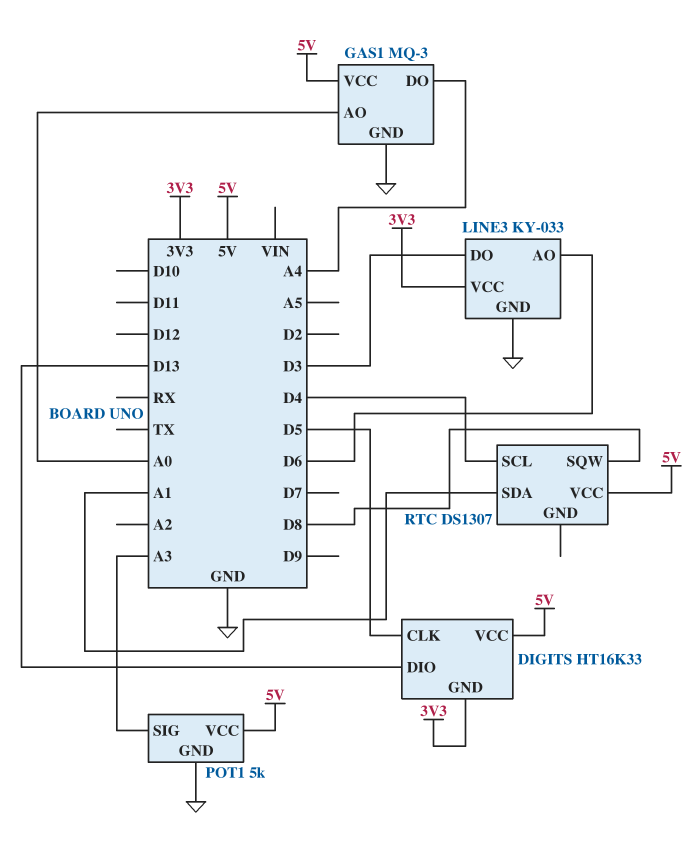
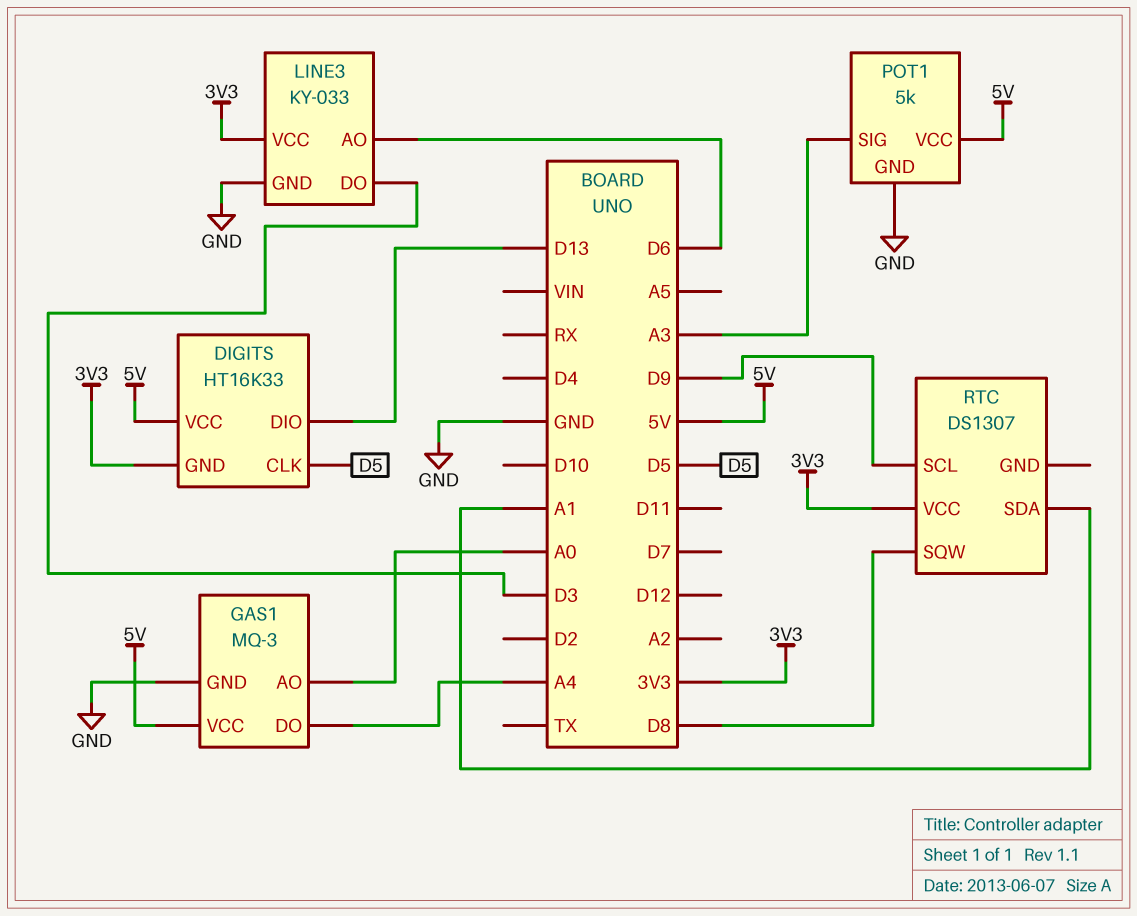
RTC pin SCL: D4 -> D9
RTC pin VCC: 5V -> 3V3

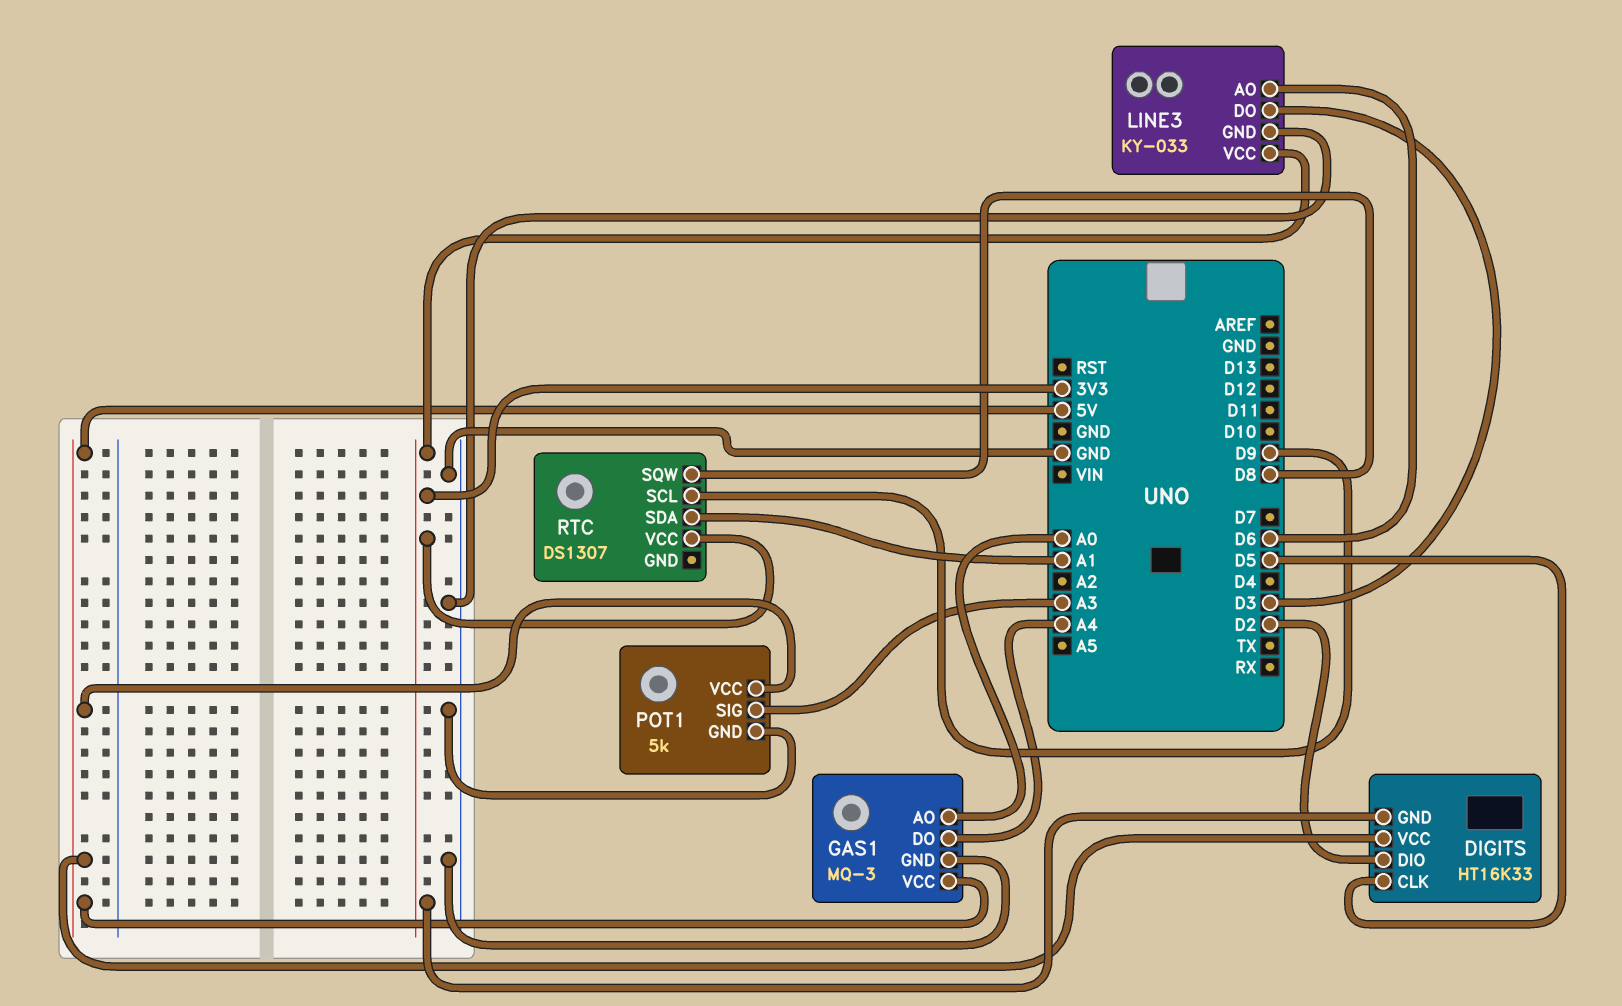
DIGITS pin DIO: D13 -> D2

